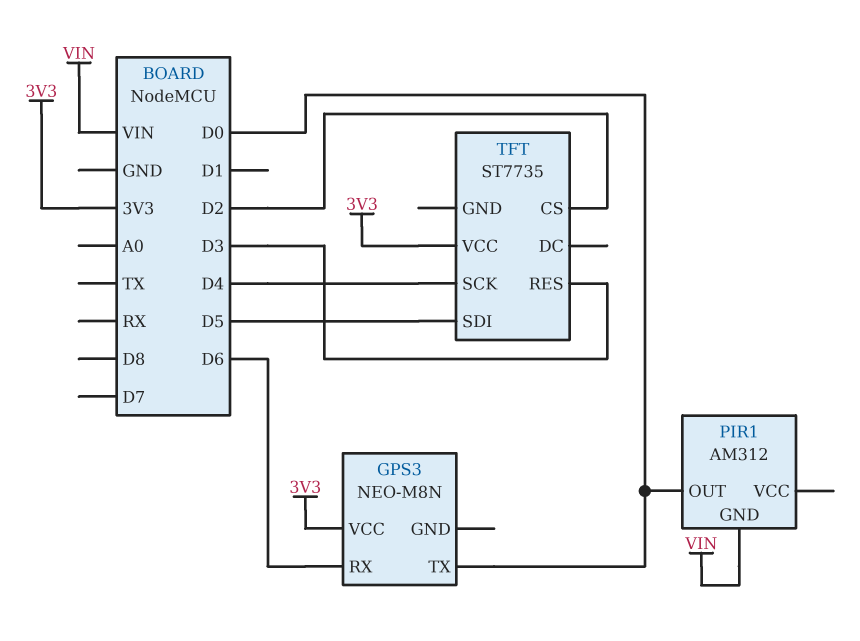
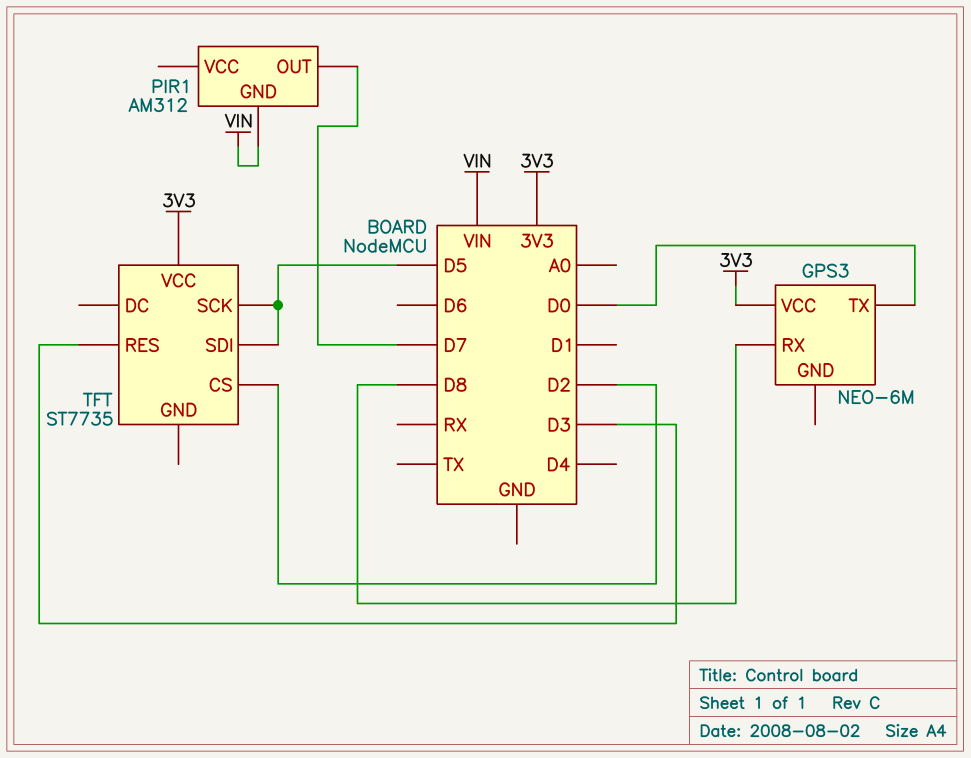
GPS3: NEO-M8N -> NEO-6M
GPS3 pin RX: D6 -> D8
PIR1 pin OUT: D0 -> D7
TFT pin SCK: D4 -> D5

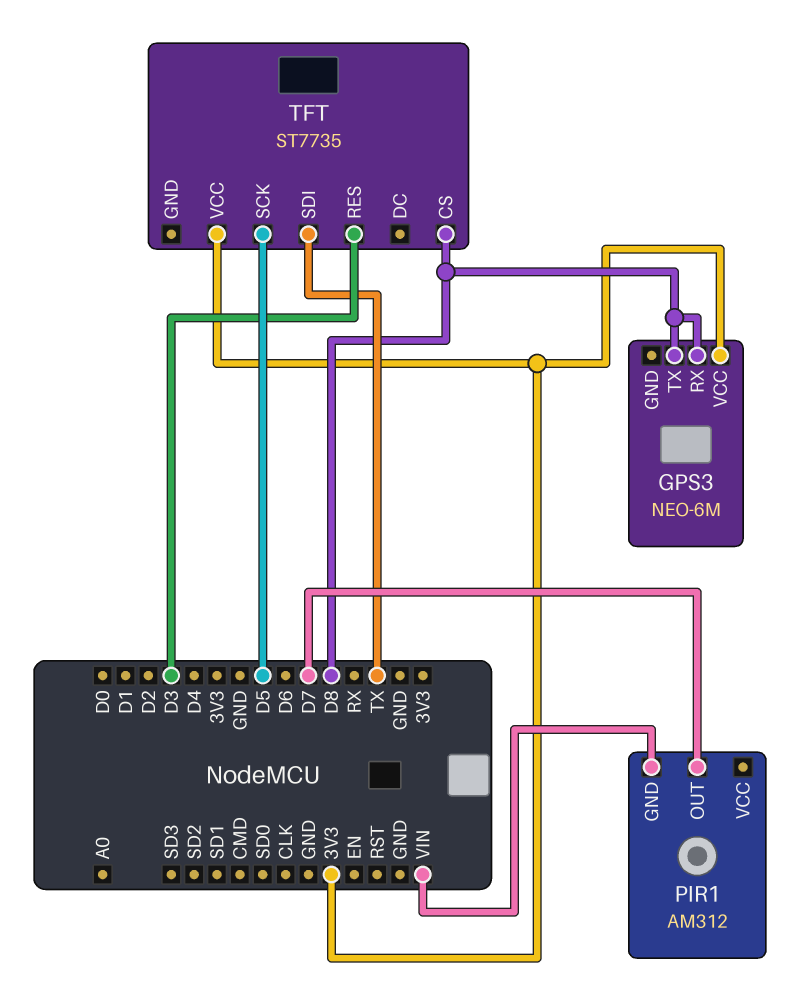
GPS3 pin TX: D0 -> D8
TFT pin CS: D2 -> D8
TFT pin SDI: D5 -> TX

